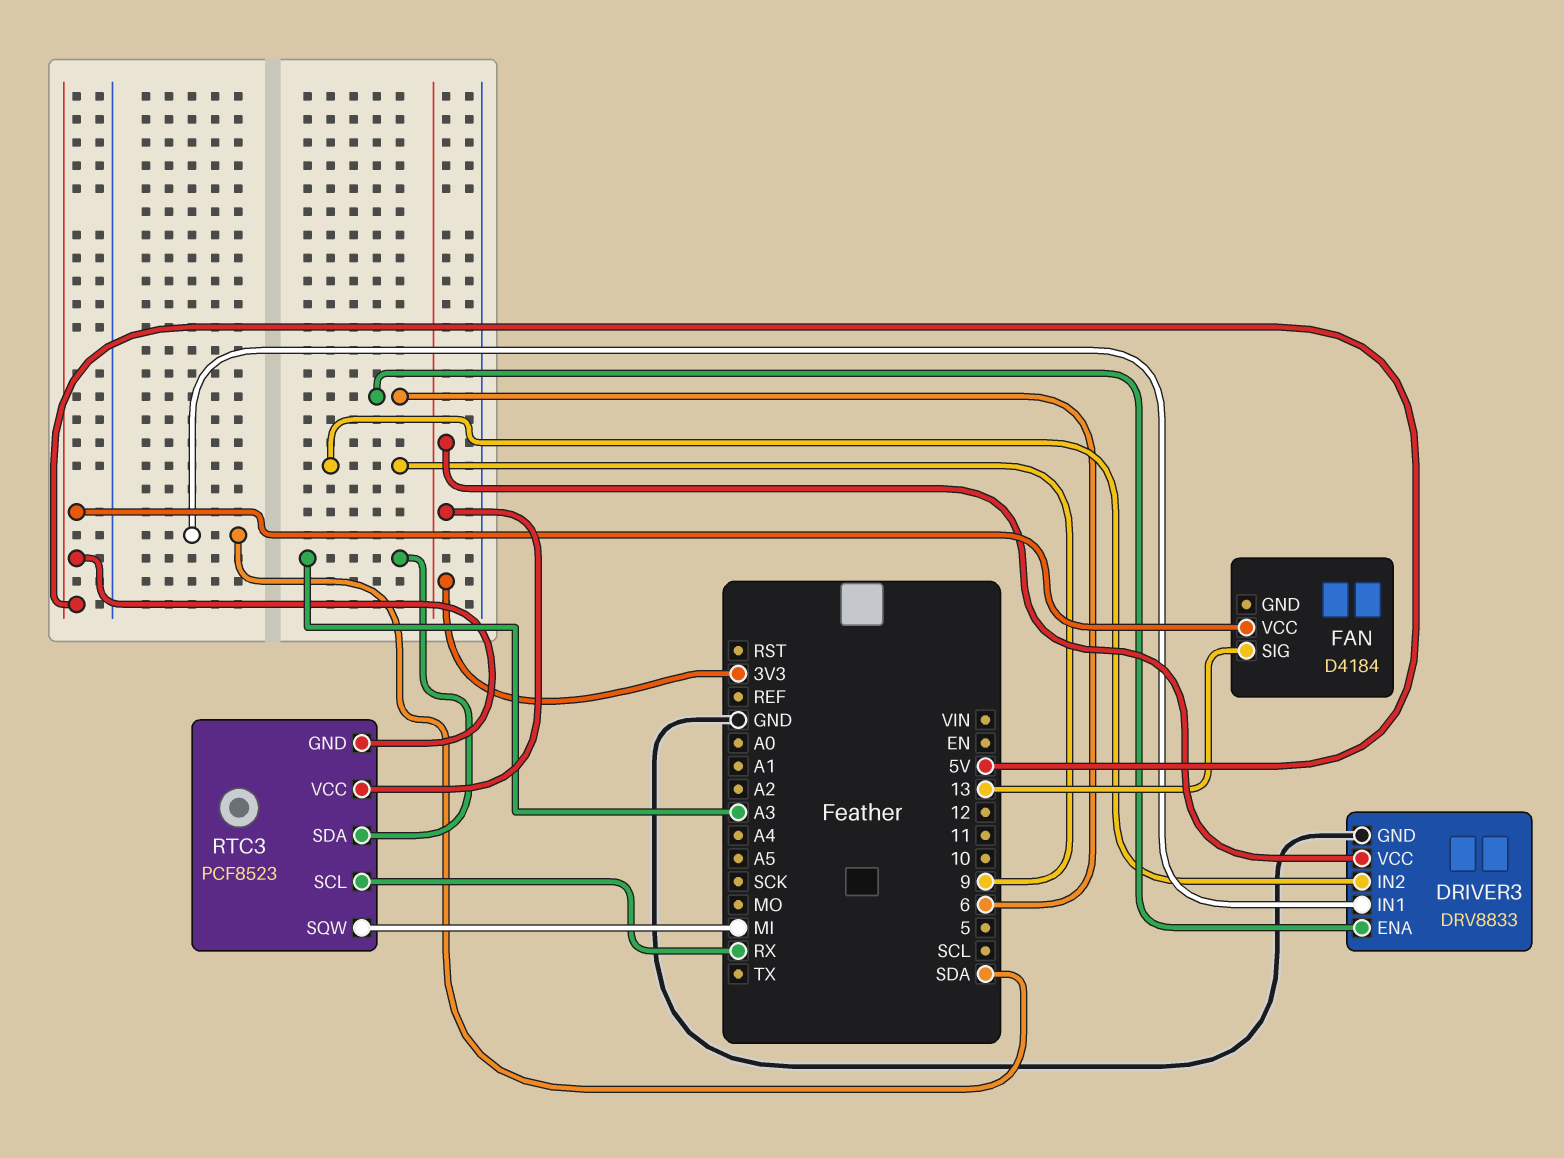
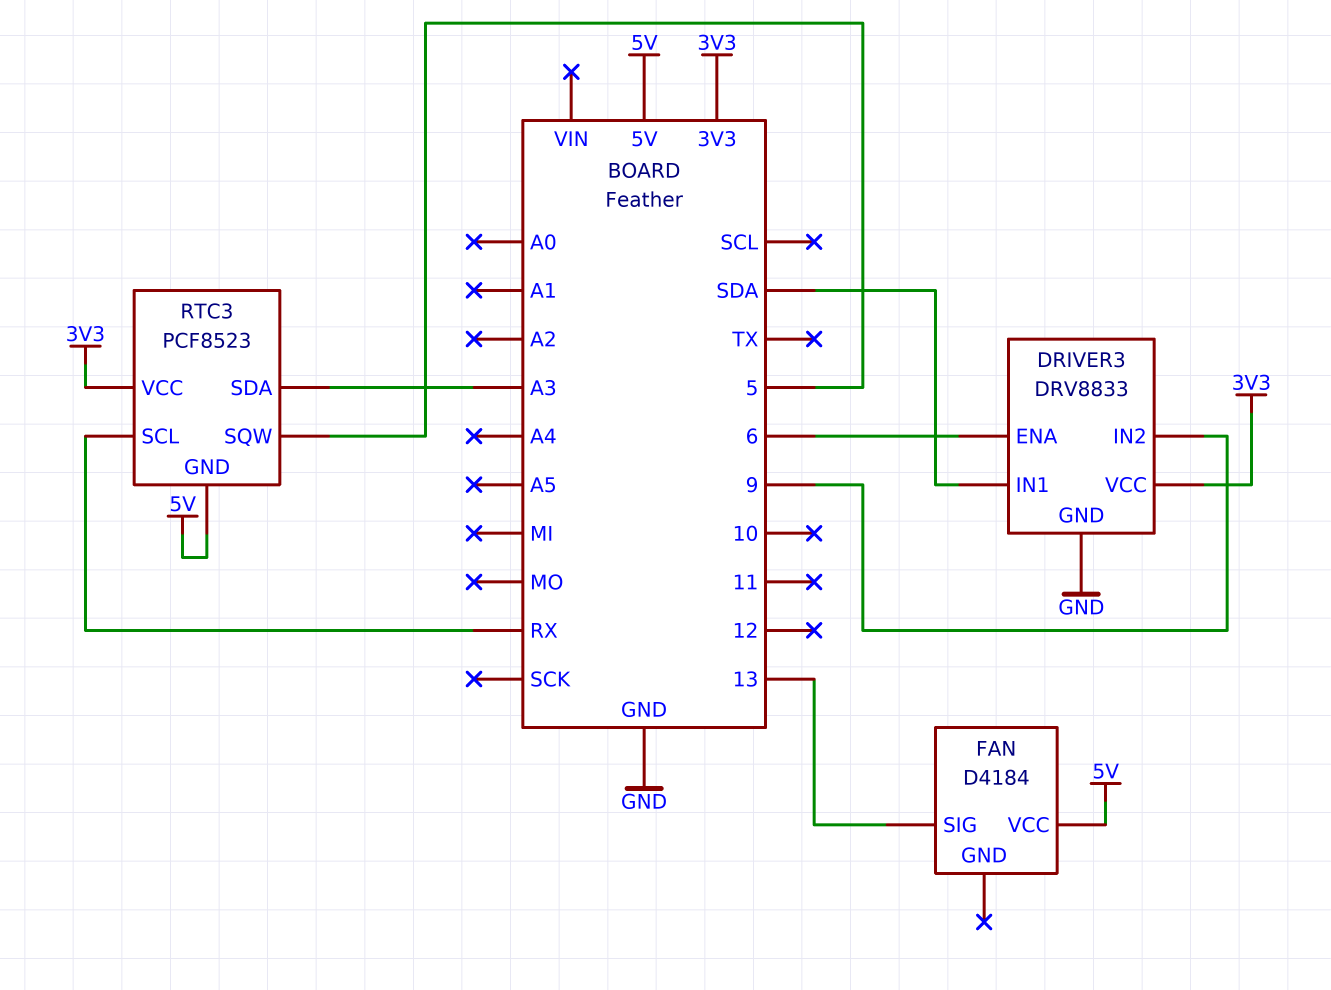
RTC3 pin SQW: MI -> 5

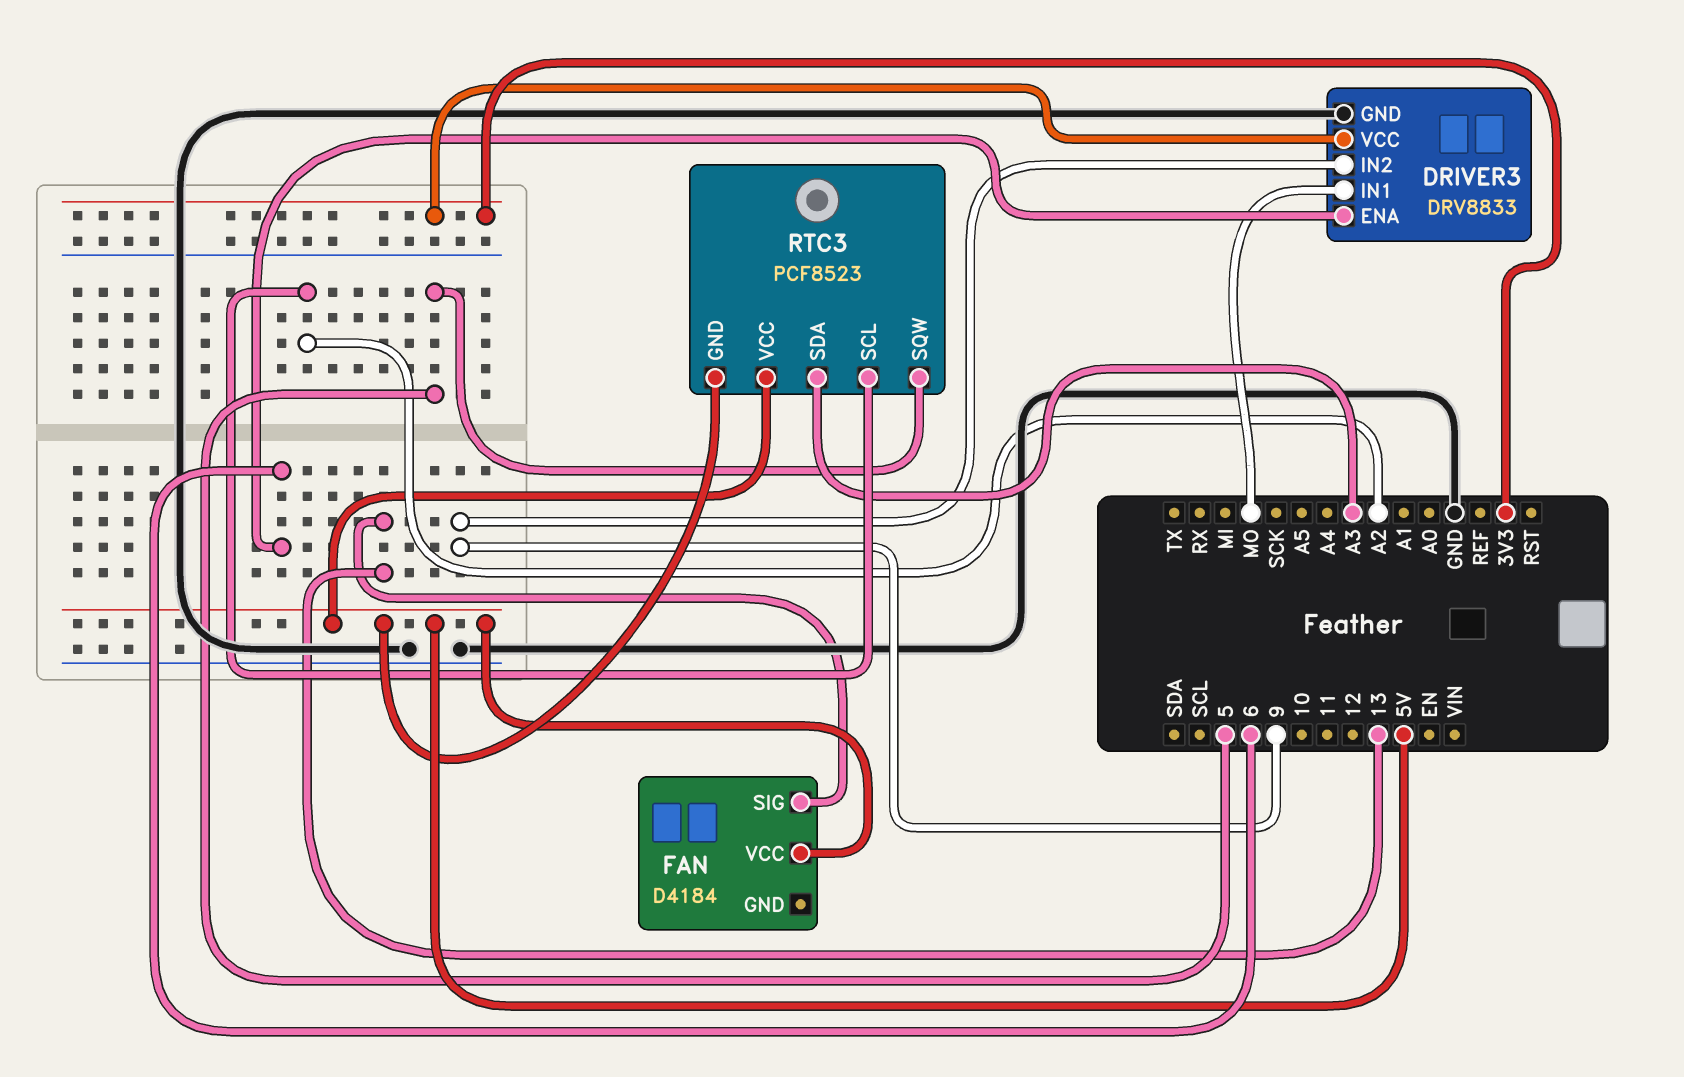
DRIVER3 pin IN1: SDA -> MO
RTC3 pin SCL: RX -> A2
RTC3 pin VCC: 3V3 -> 5V

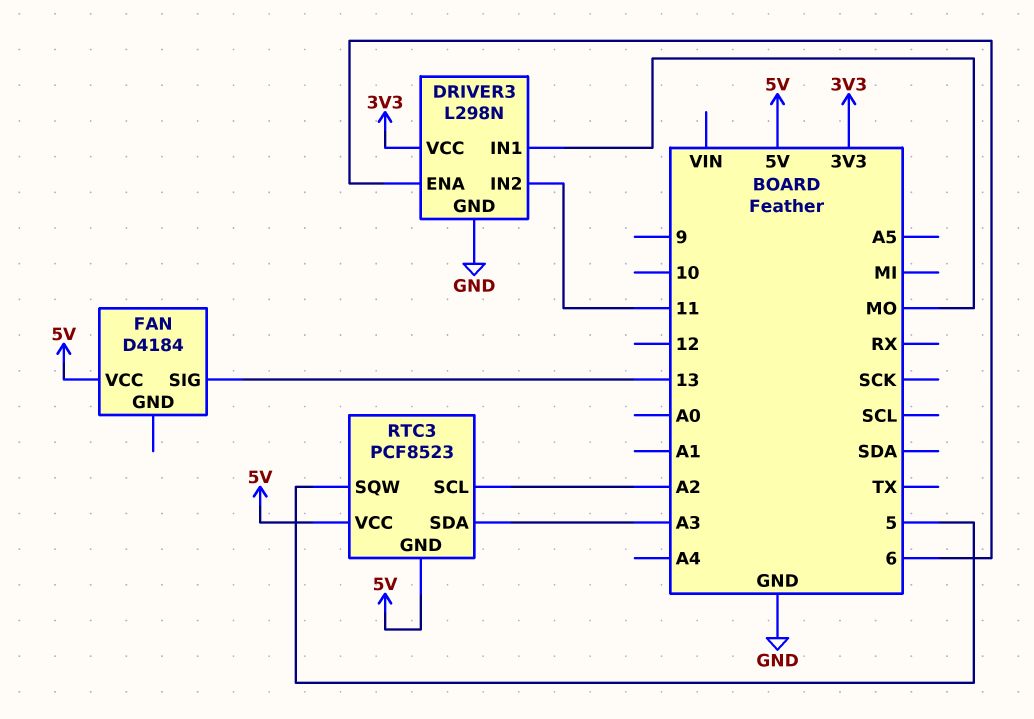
DRIVER3: DRV8833 -> L298N
DRIVER3 pin IN2: 9 -> 11

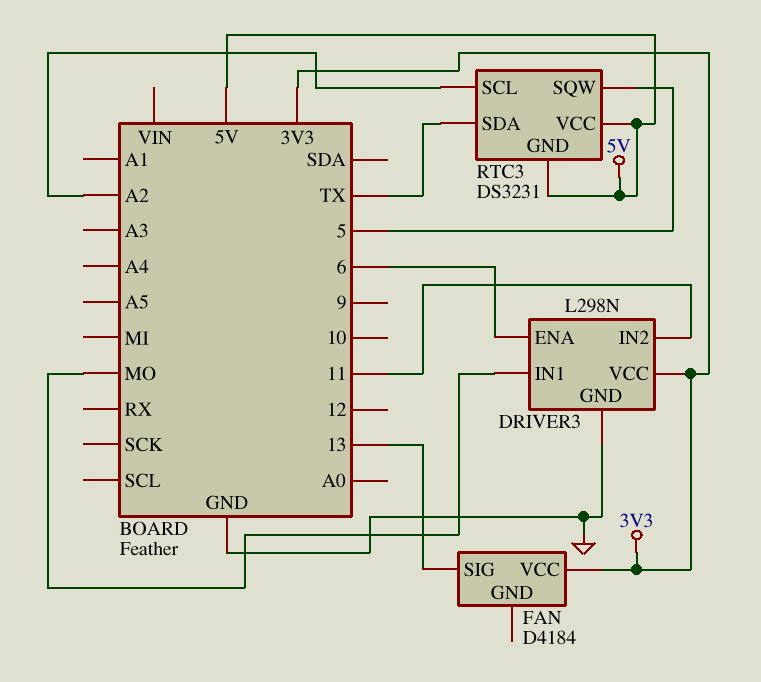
FAN pin VCC: 5V -> 3V3
RTC3: PCF8523 -> DS3231
RTC3 pin SDA: A3 -> TX

